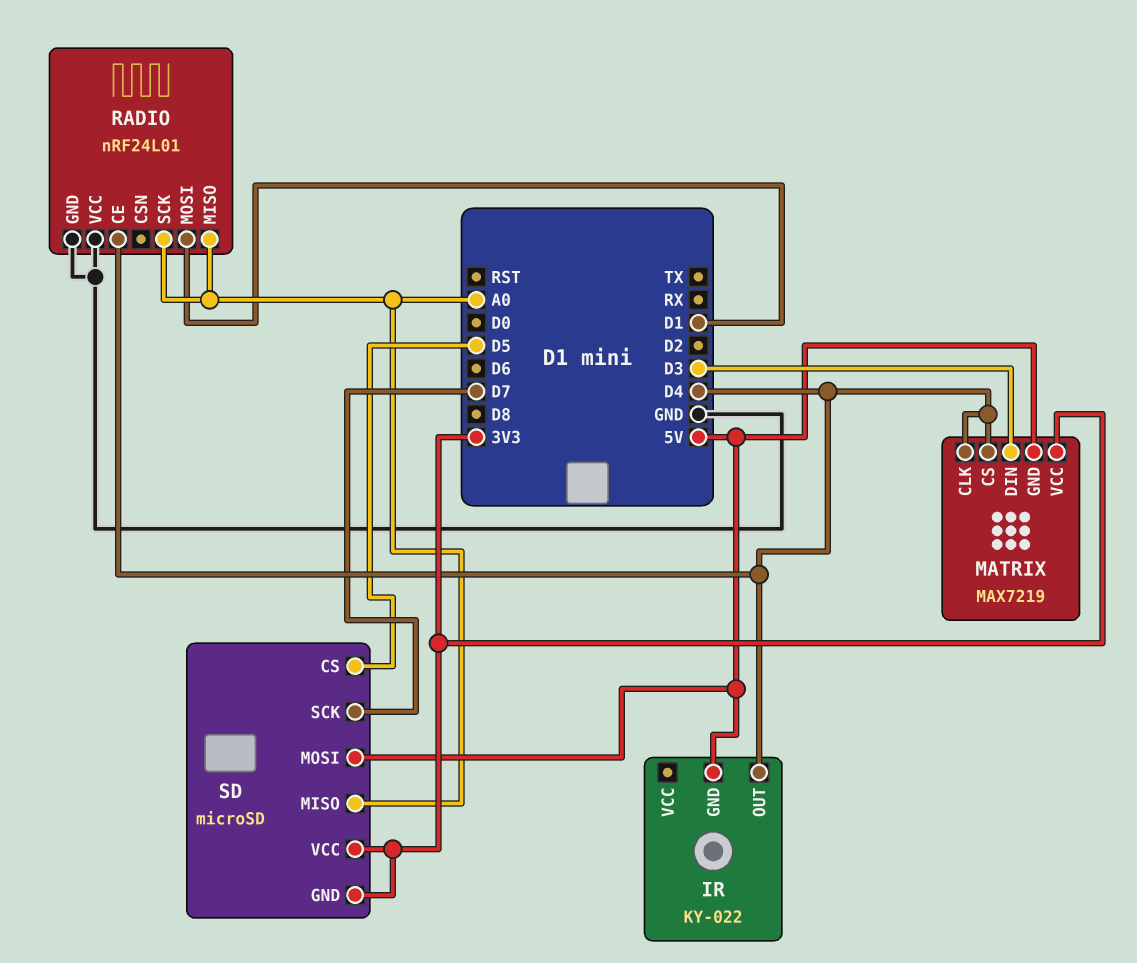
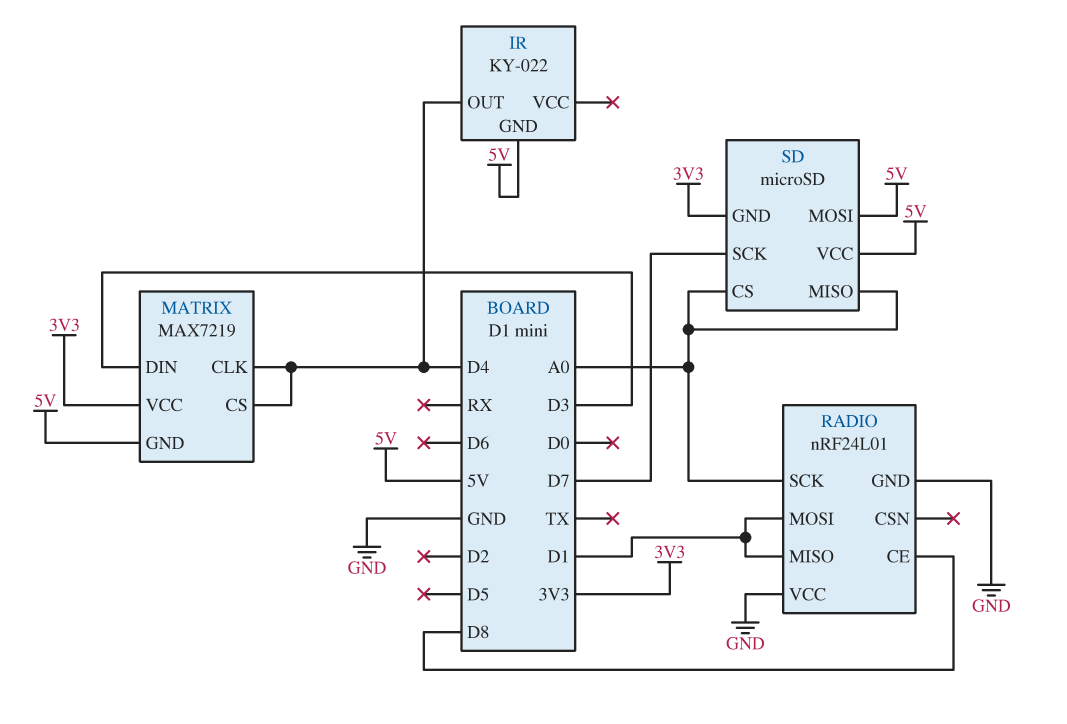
RADIO pin CE: D4 -> D8
RADIO pin MISO: A0 -> D1
SD pin CS: D5 -> A0
SD pin VCC: 3V3 -> 5V

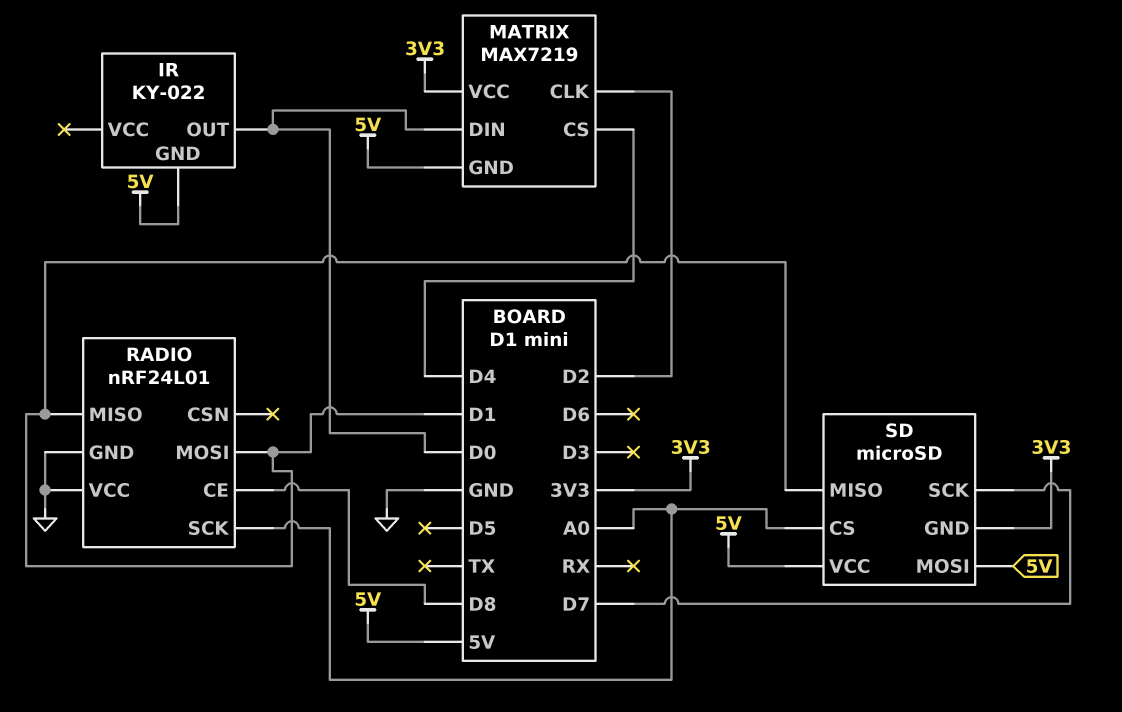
IR pin OUT: D4 -> D0
MATRIX pin CLK: D4 -> D2
MATRIX pin DIN: D3 -> D0
SD pin MISO: A0 -> D1

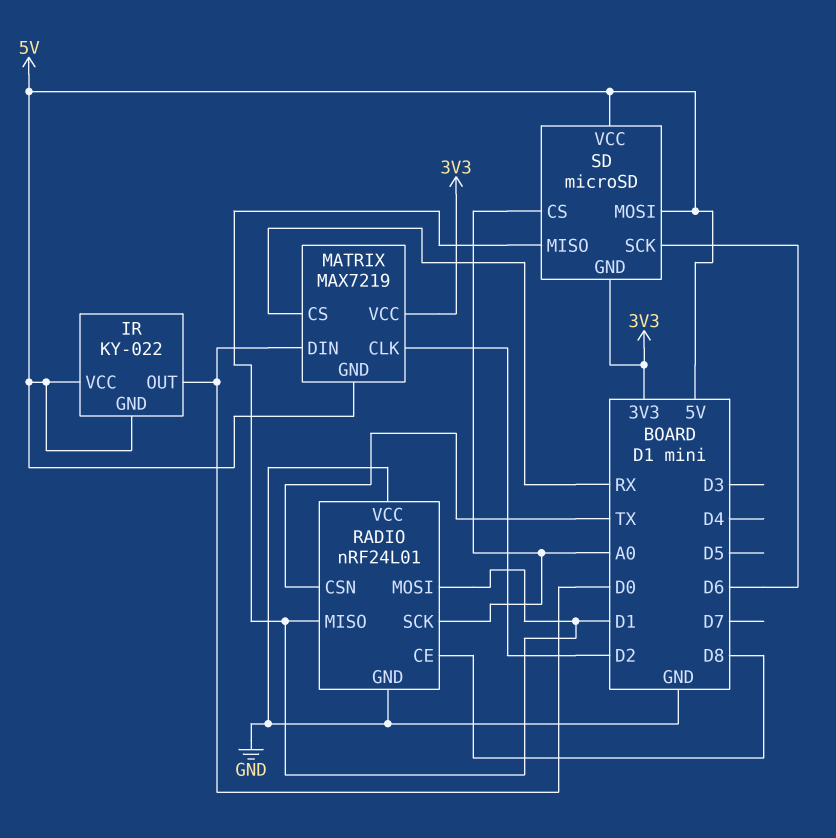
IR pin VCC: none -> 5V
MATRIX pin CS: D4 -> RX
RADIO pin CSN: none -> TX
SD pin SCK: D7 -> D6

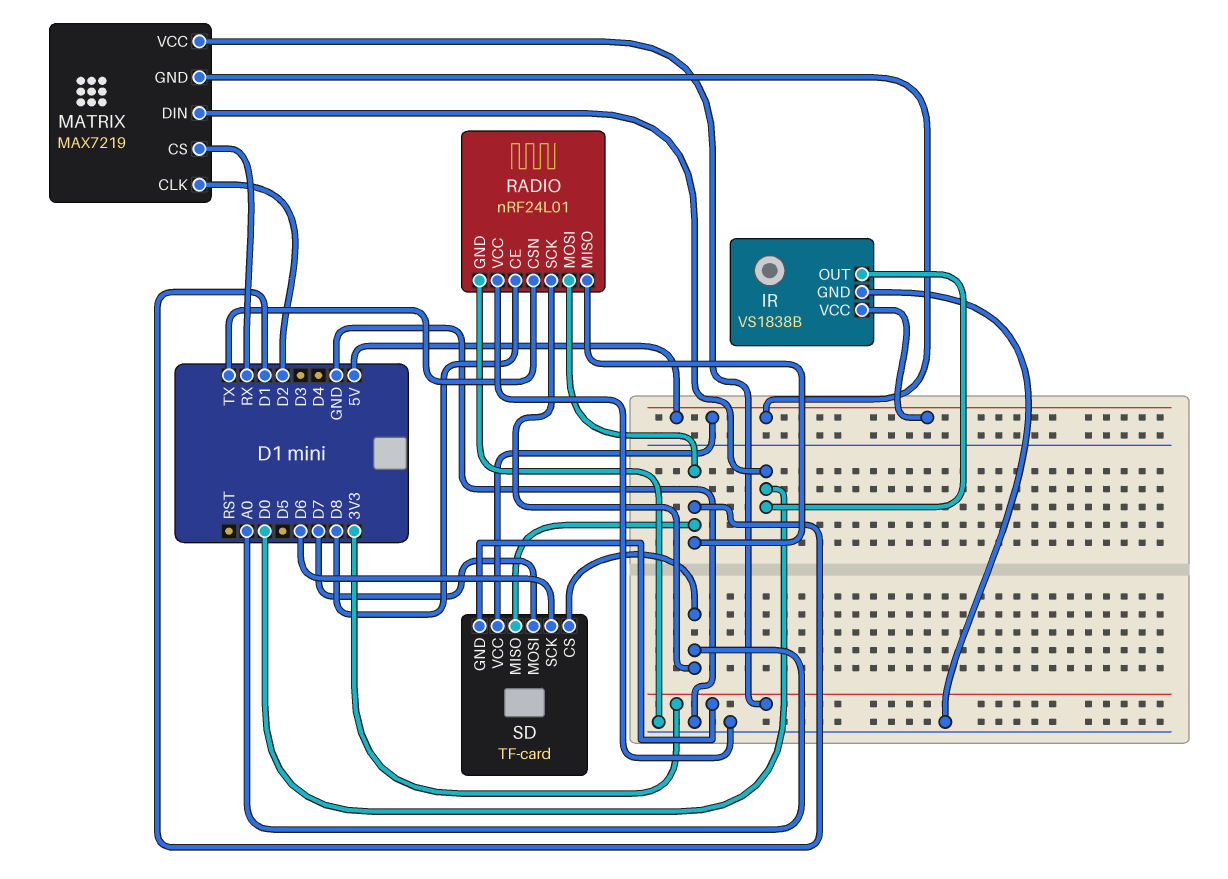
IR: KY-022 -> VS1838B
IR pin GND: 5V -> GND
SD: microSD -> TF-card
SD pin MOSI: 5V -> D7

